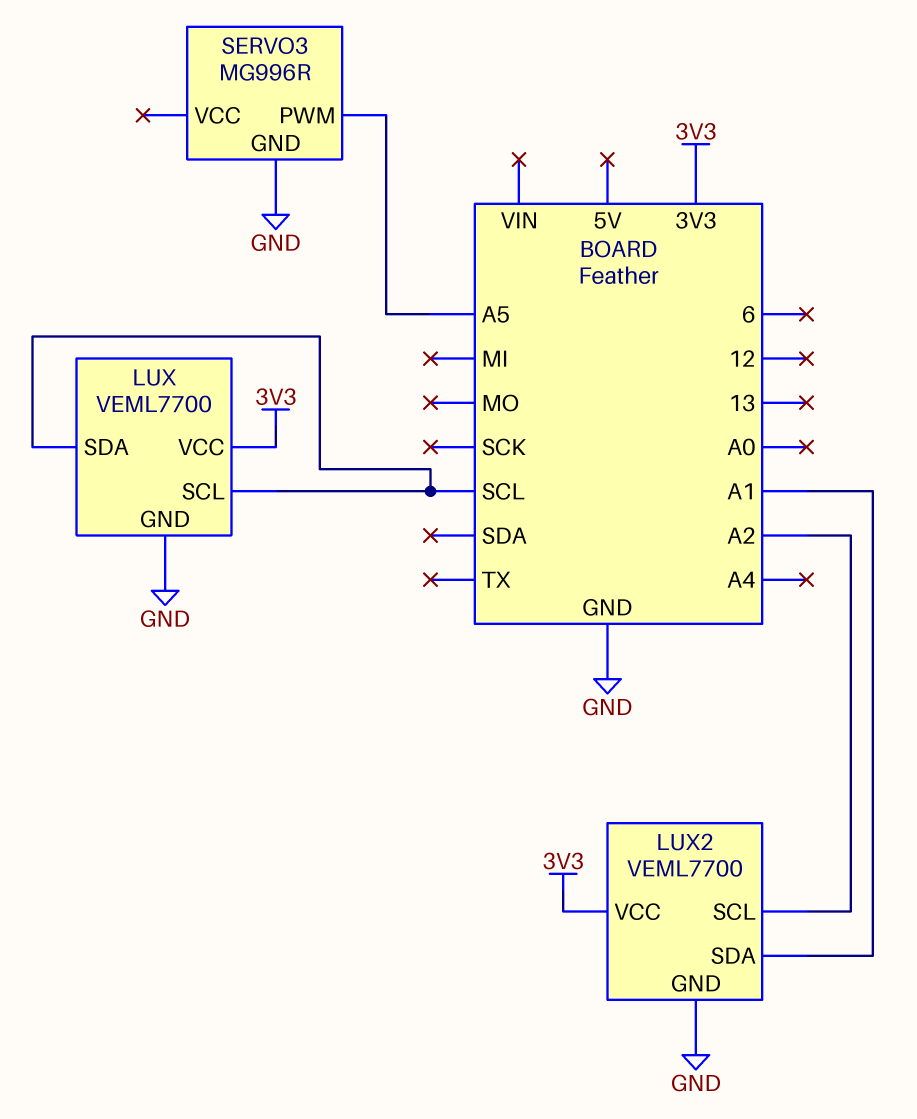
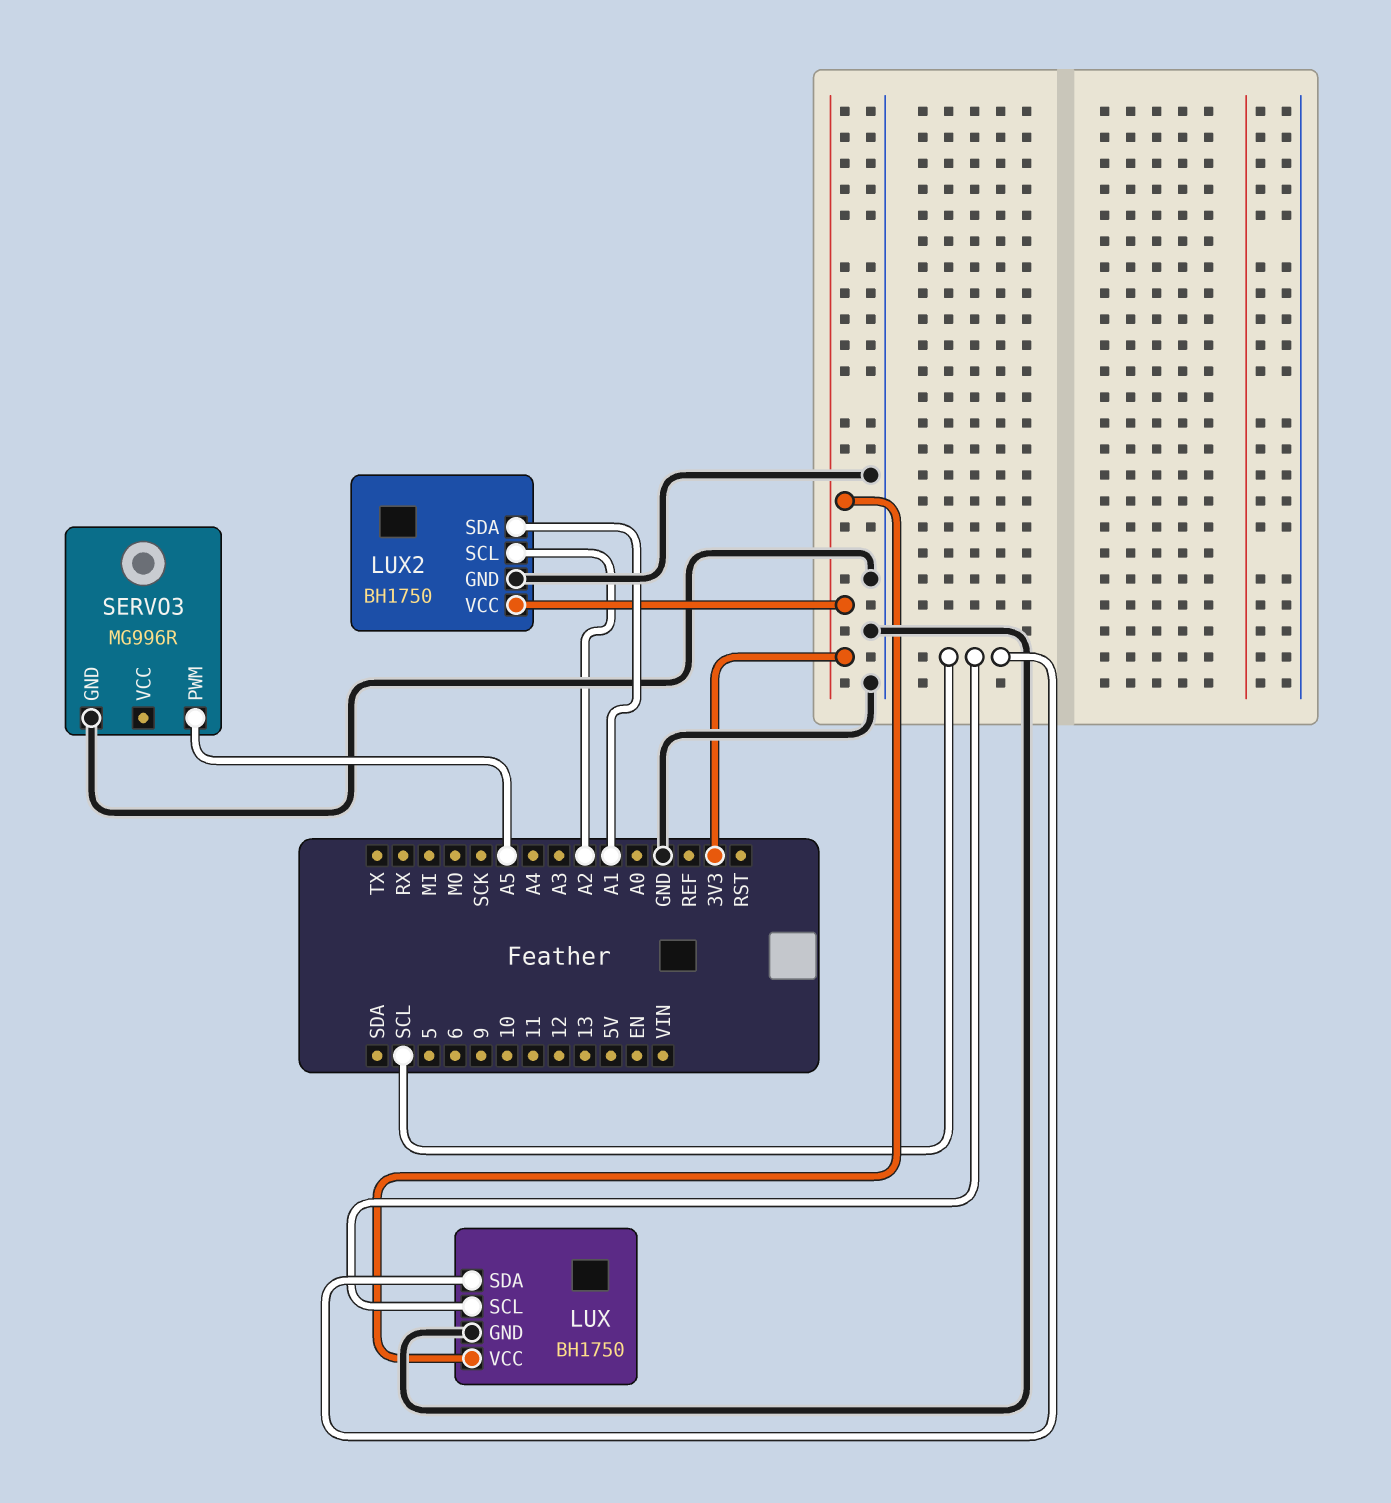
LUX: VEML7700 -> BH1750
LUX2: VEML7700 -> BH1750

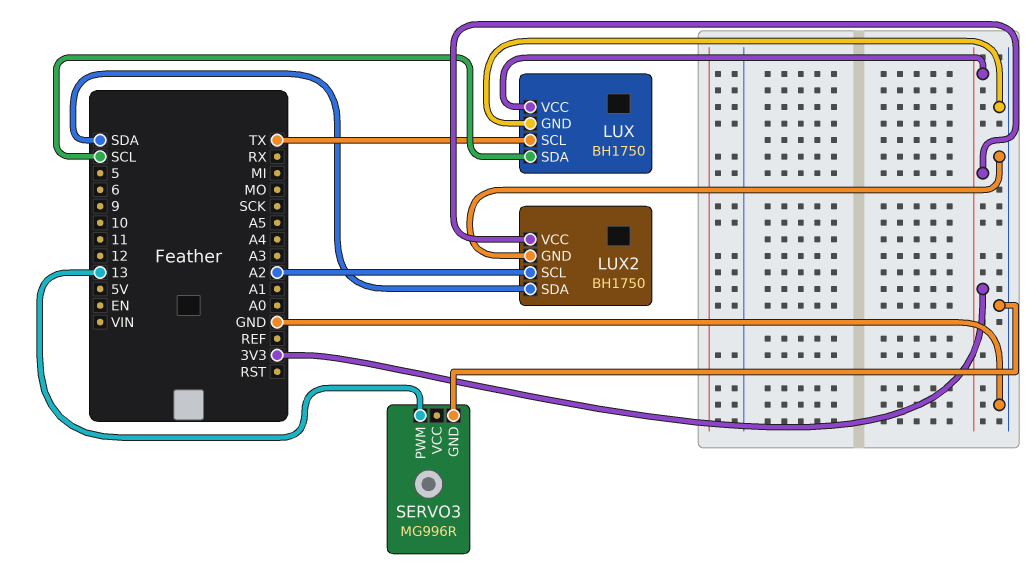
LUX pin SCL: SCL -> TX
LUX2 pin SDA: A1 -> SDA
SERVO3 pin PWM: A5 -> 13

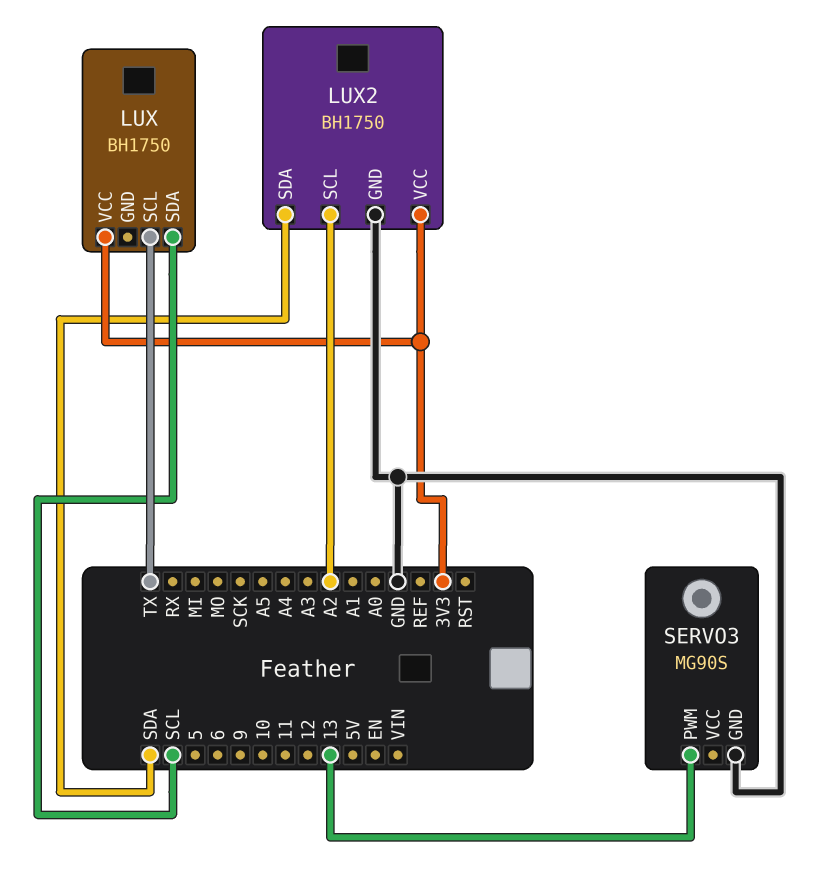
LUX pin GND: GND -> none
SERVO3: MG996R -> MG90S

